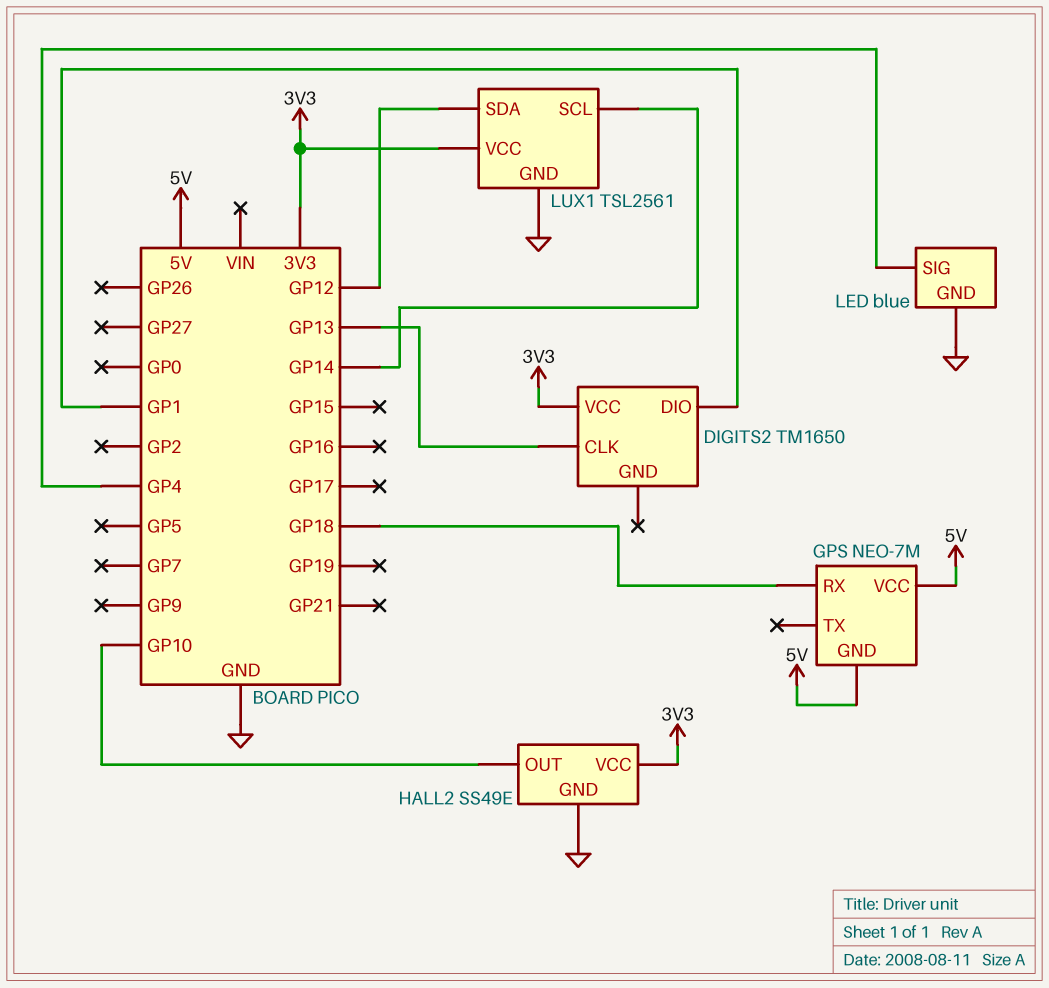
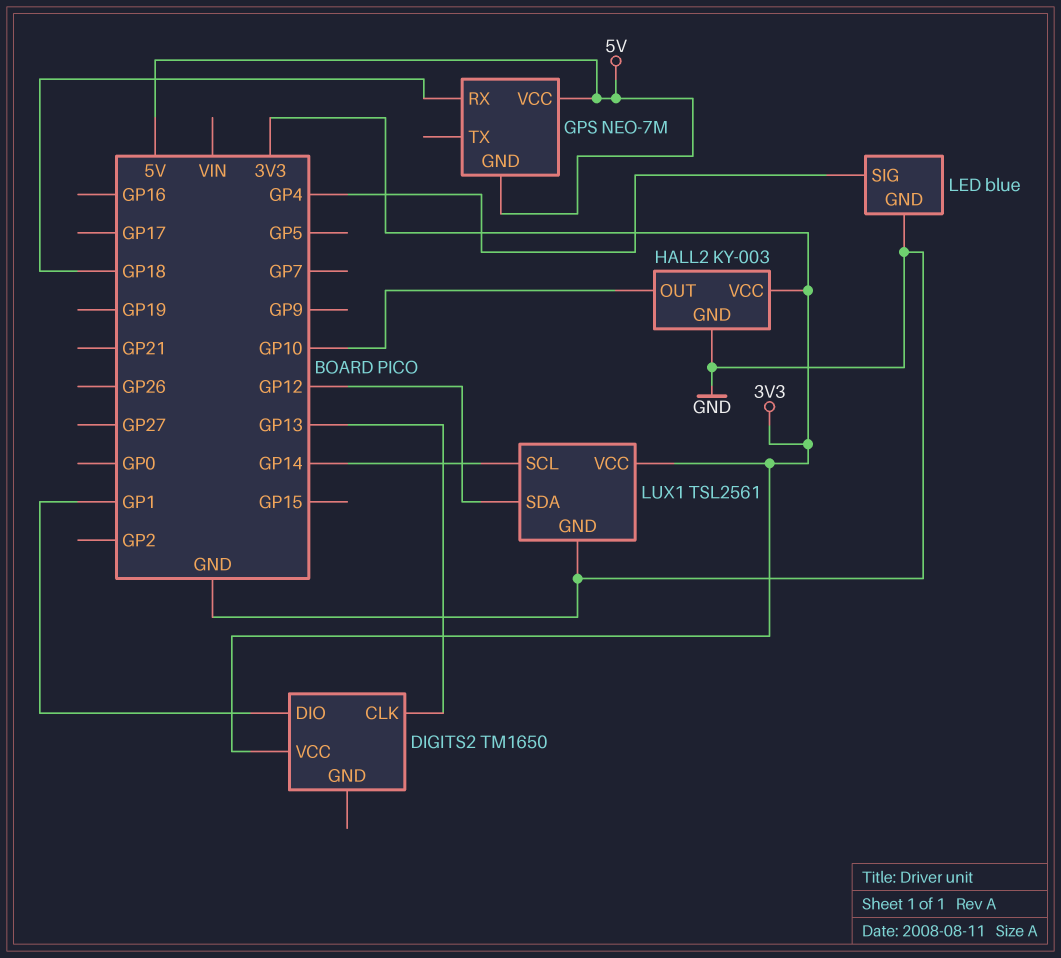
HALL2: SS49E -> KY-003

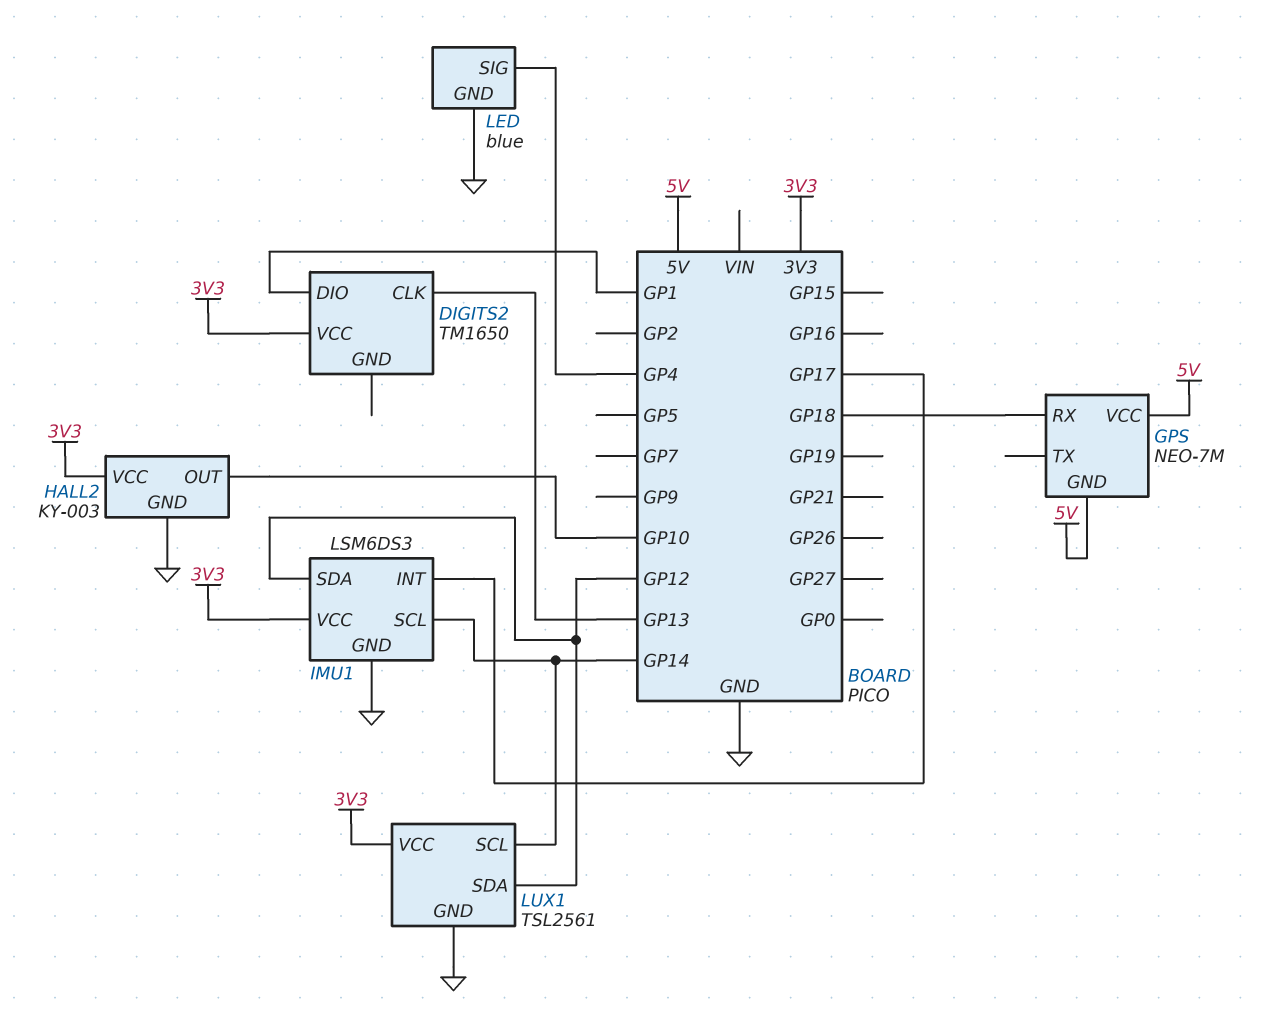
IMU1: none -> LSM6DS3
IMU1 pin GND: none -> GND
IMU1 pin INT: none -> GP17
IMU1 pin SCL: none -> GP14
IMU1 pin SDA: none -> GP12
IMU1 pin VCC: none -> 3V3

